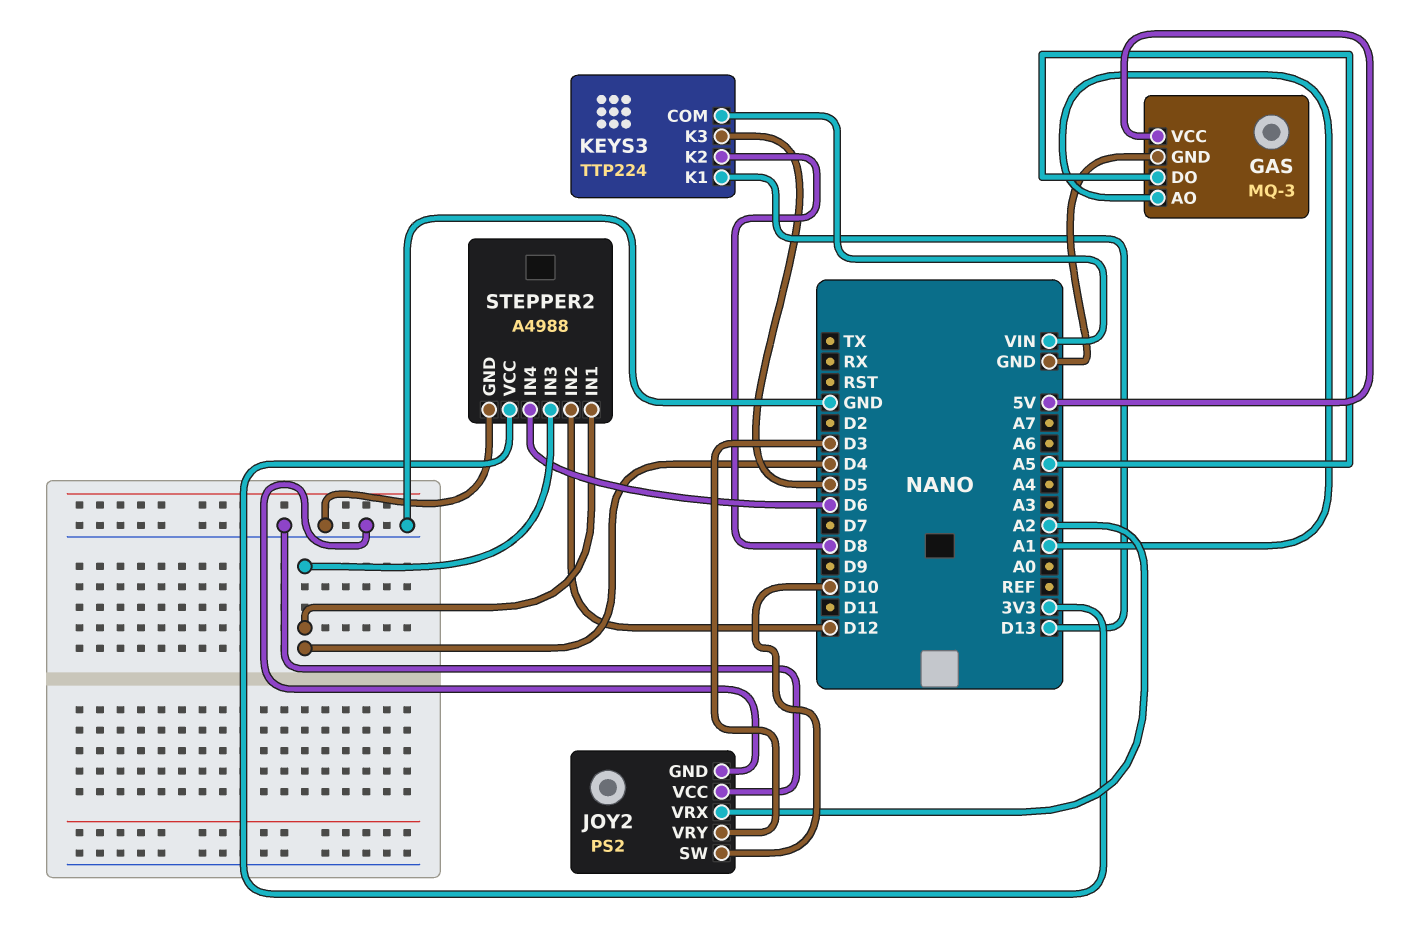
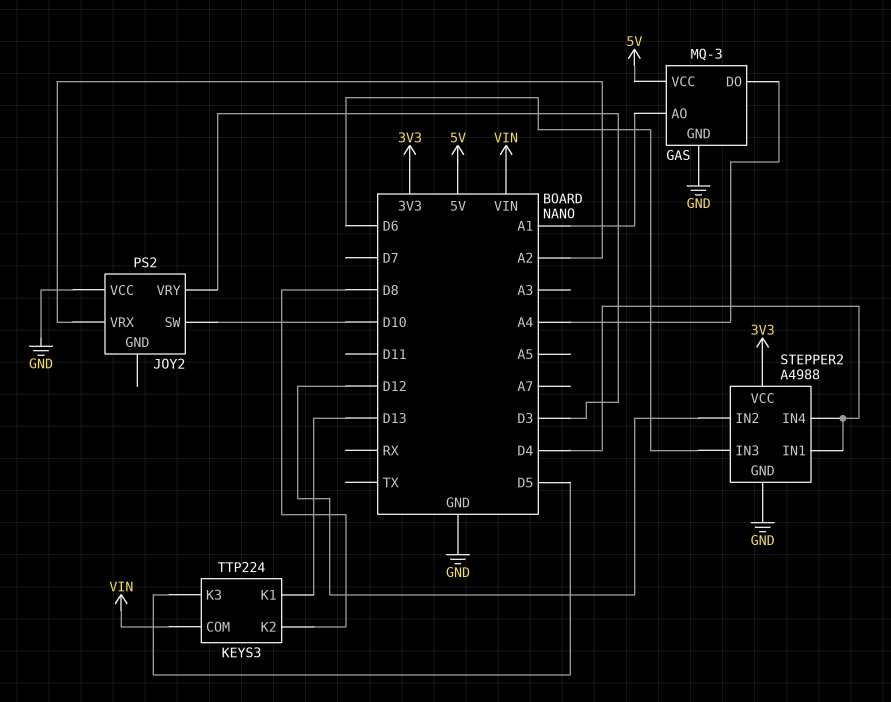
GAS pin DO: A5 -> A4
JOY2 pin GND: GND -> none
STEPPER2 pin IN3: D4 -> D6
STEPPER2 pin IN4: D6 -> D4

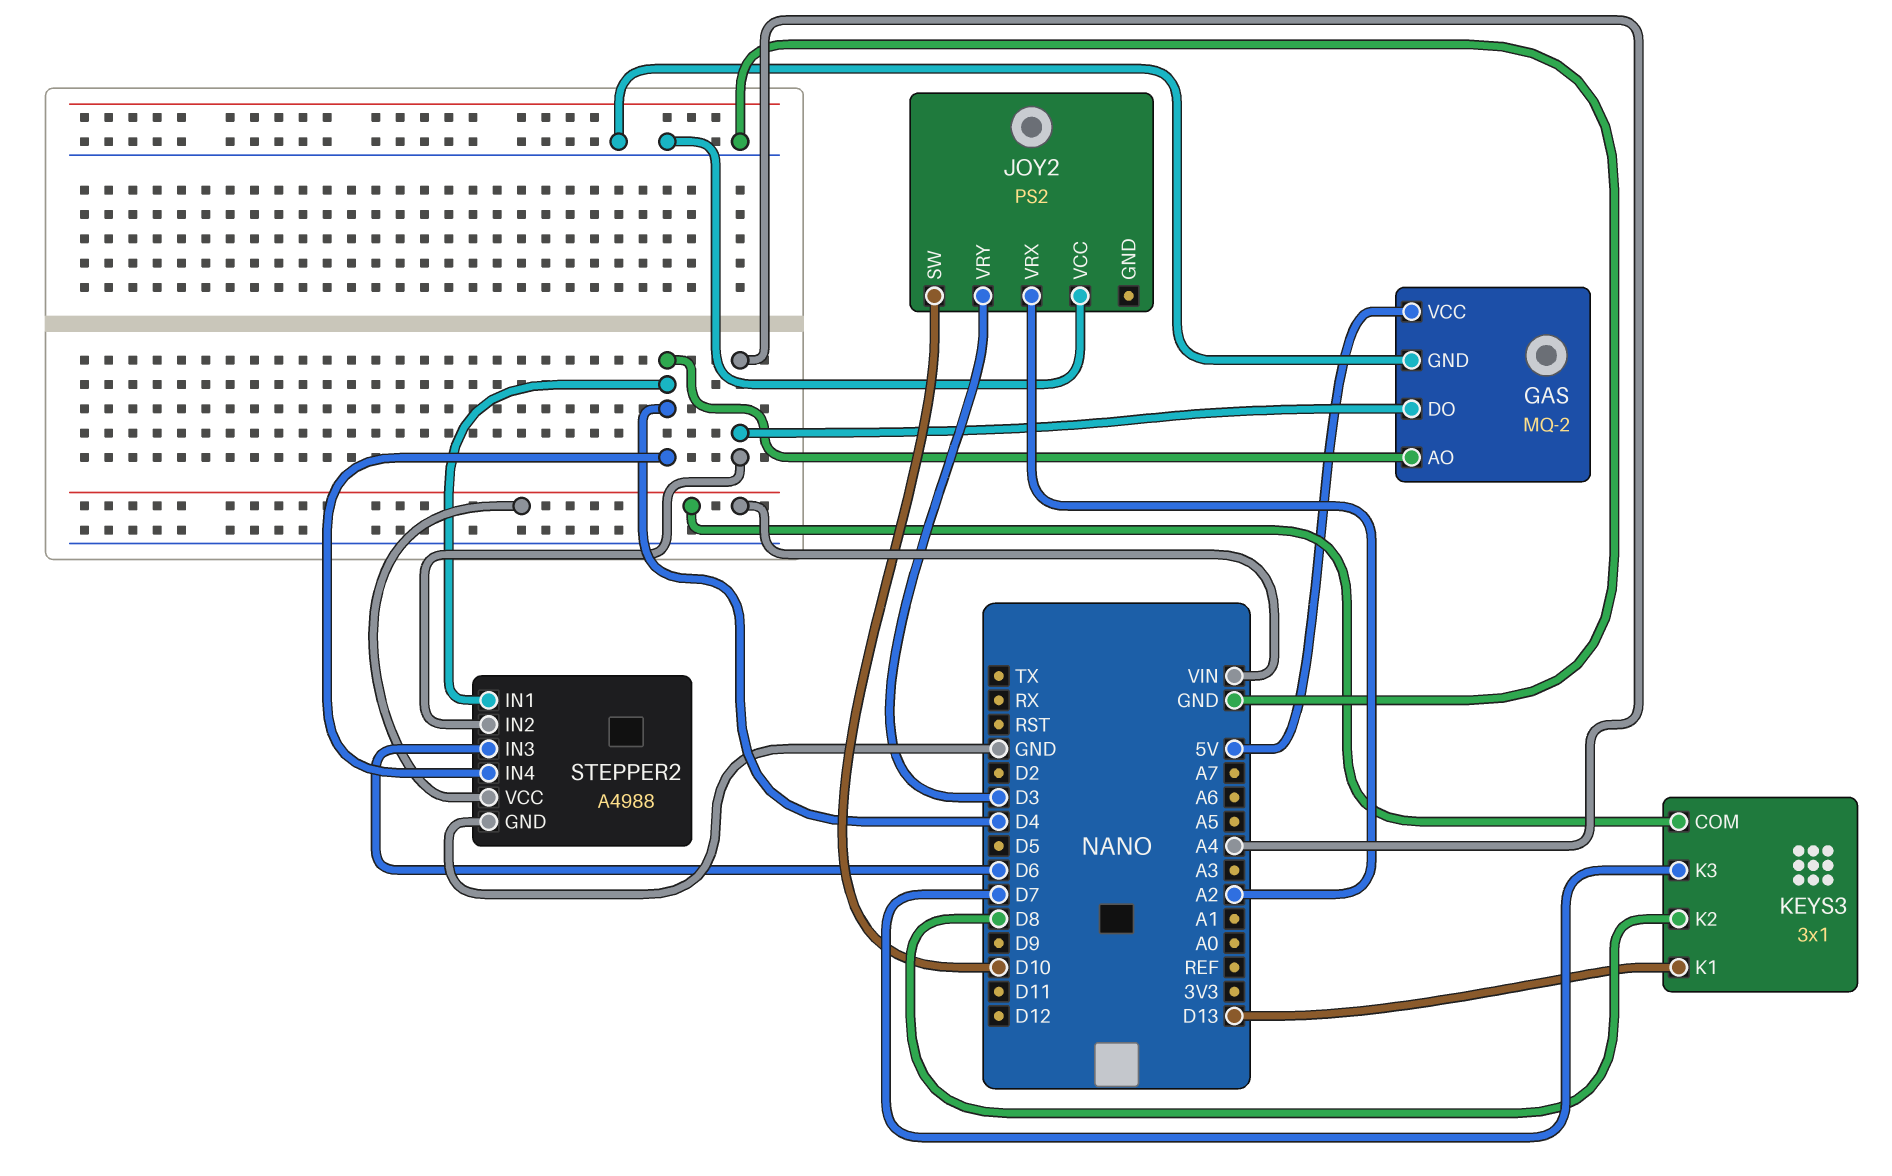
GAS: MQ-3 -> MQ-2
GAS pin AO: A1 -> D4
KEYS3: TTP224 -> 3x1
KEYS3 pin K3: D5 -> D7
STEPPER2 pin IN2: D12 -> A4
STEPPER2 pin VCC: 3V3 -> VIN

